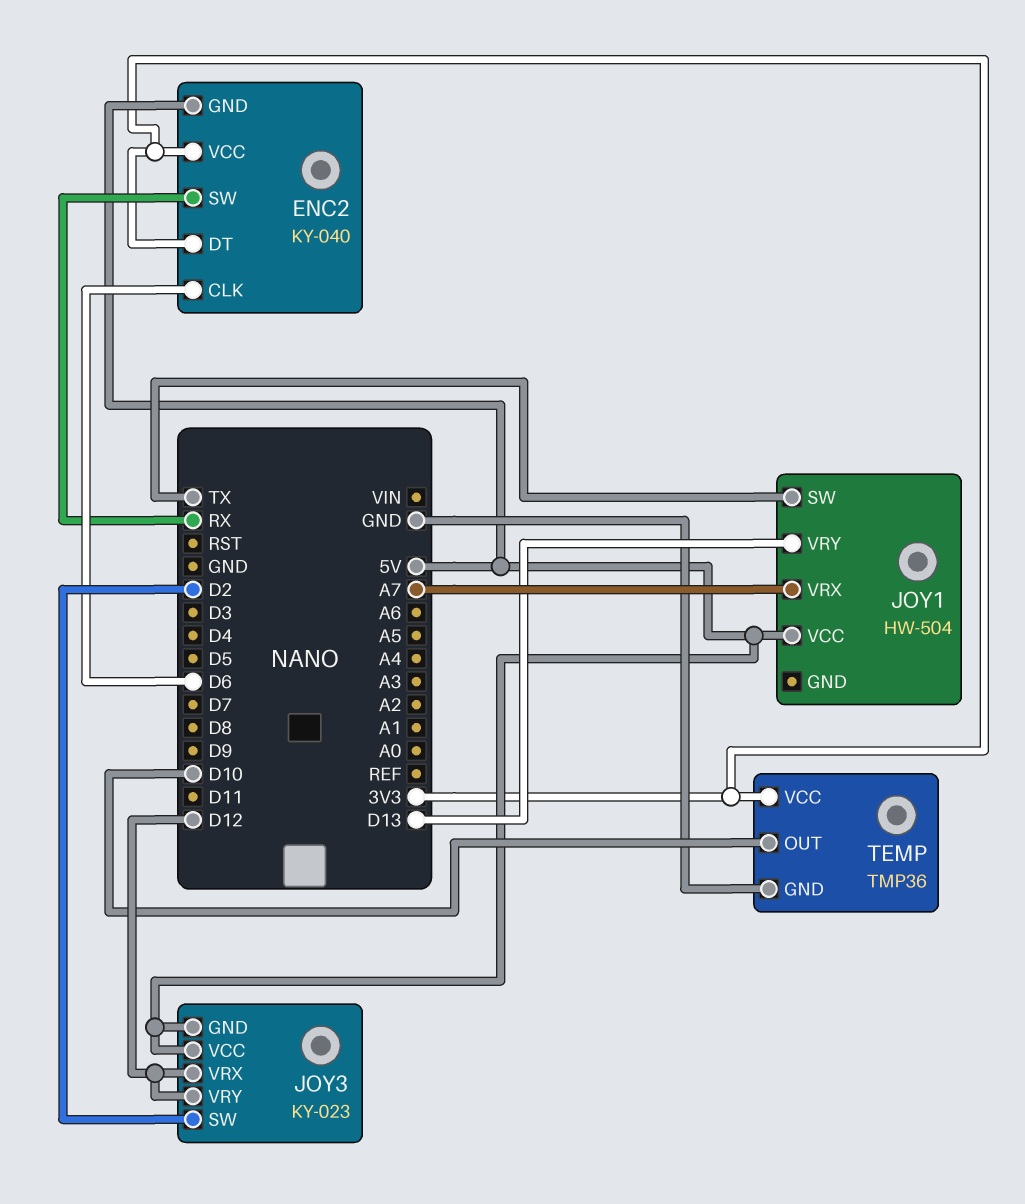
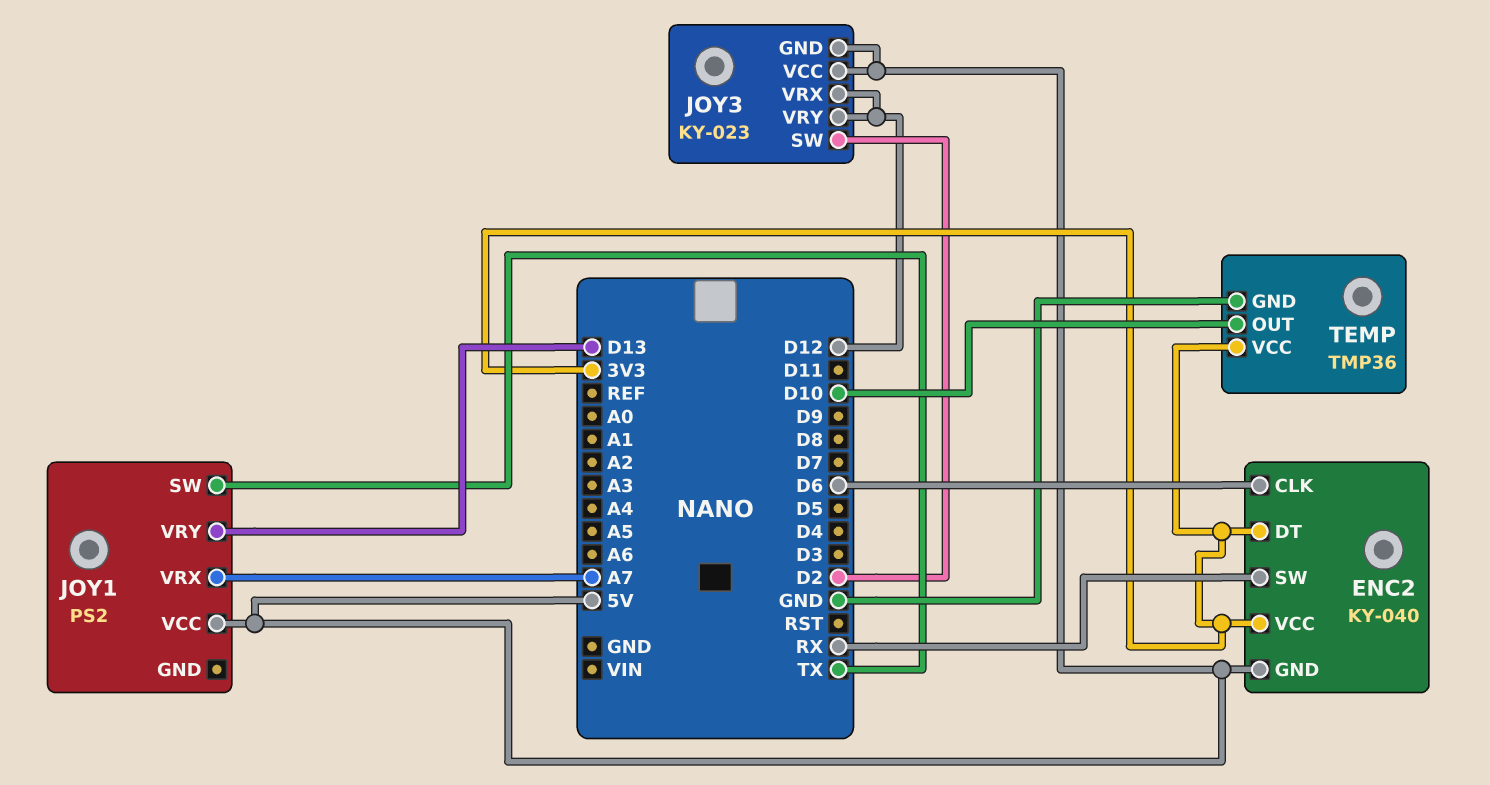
JOY1: HW-504 -> PS2

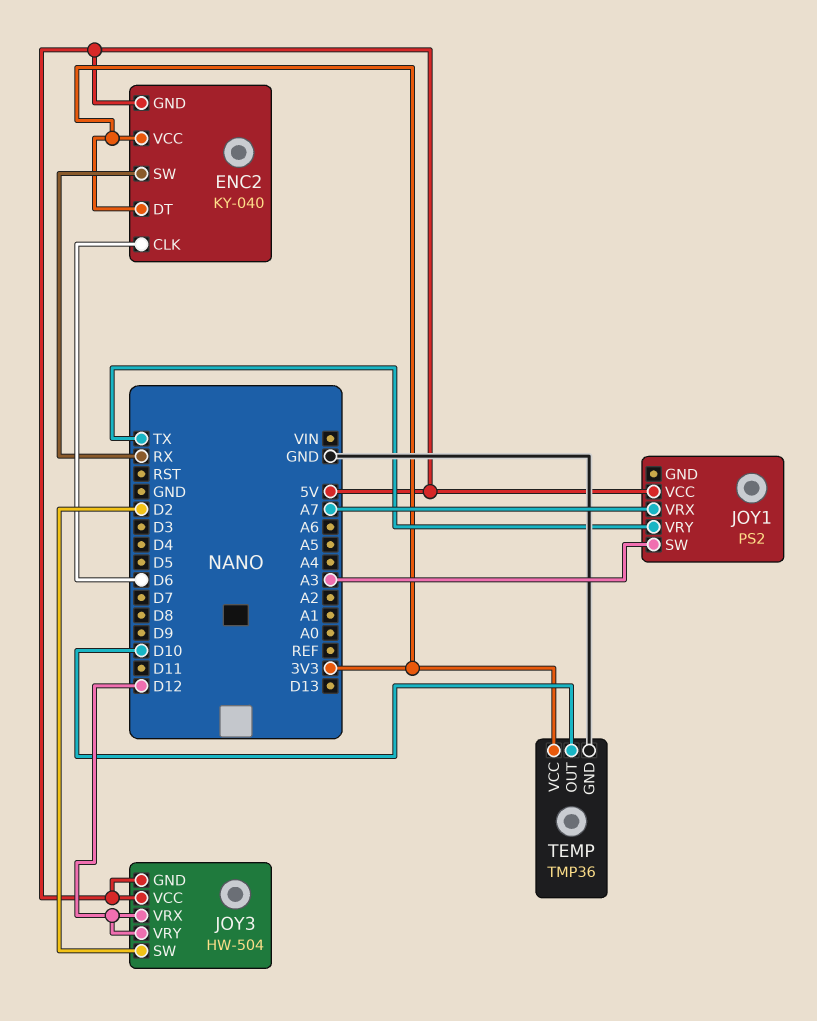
JOY1 pin SW: TX -> A3
JOY1 pin VRY: D13 -> TX
JOY3: KY-023 -> HW-504

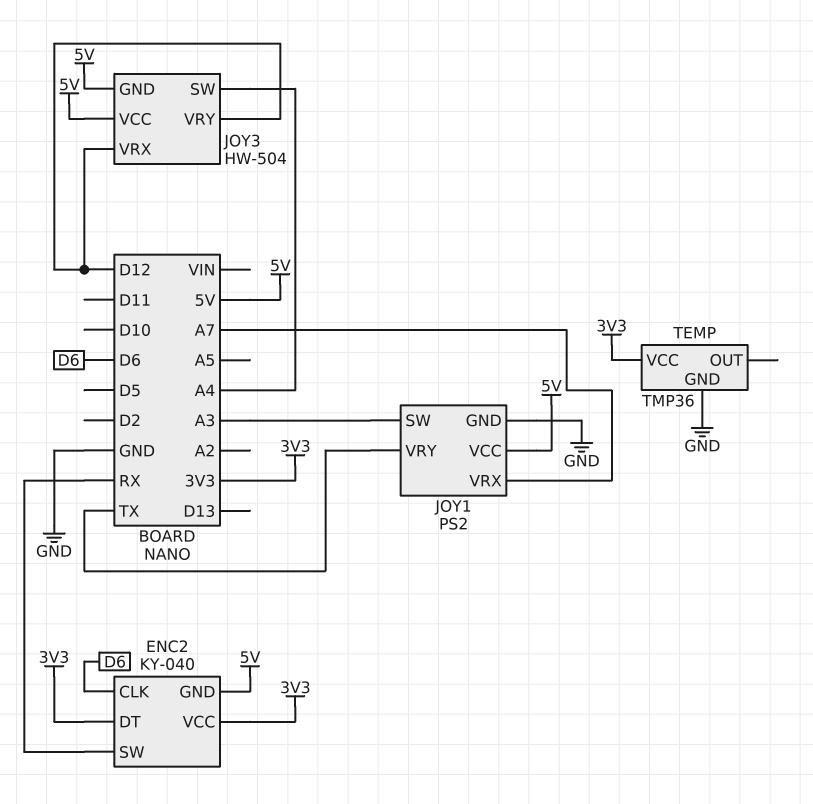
JOY1 pin GND: none -> GND
JOY3 pin SW: D2 -> A4
TEMP pin OUT: D10 -> none

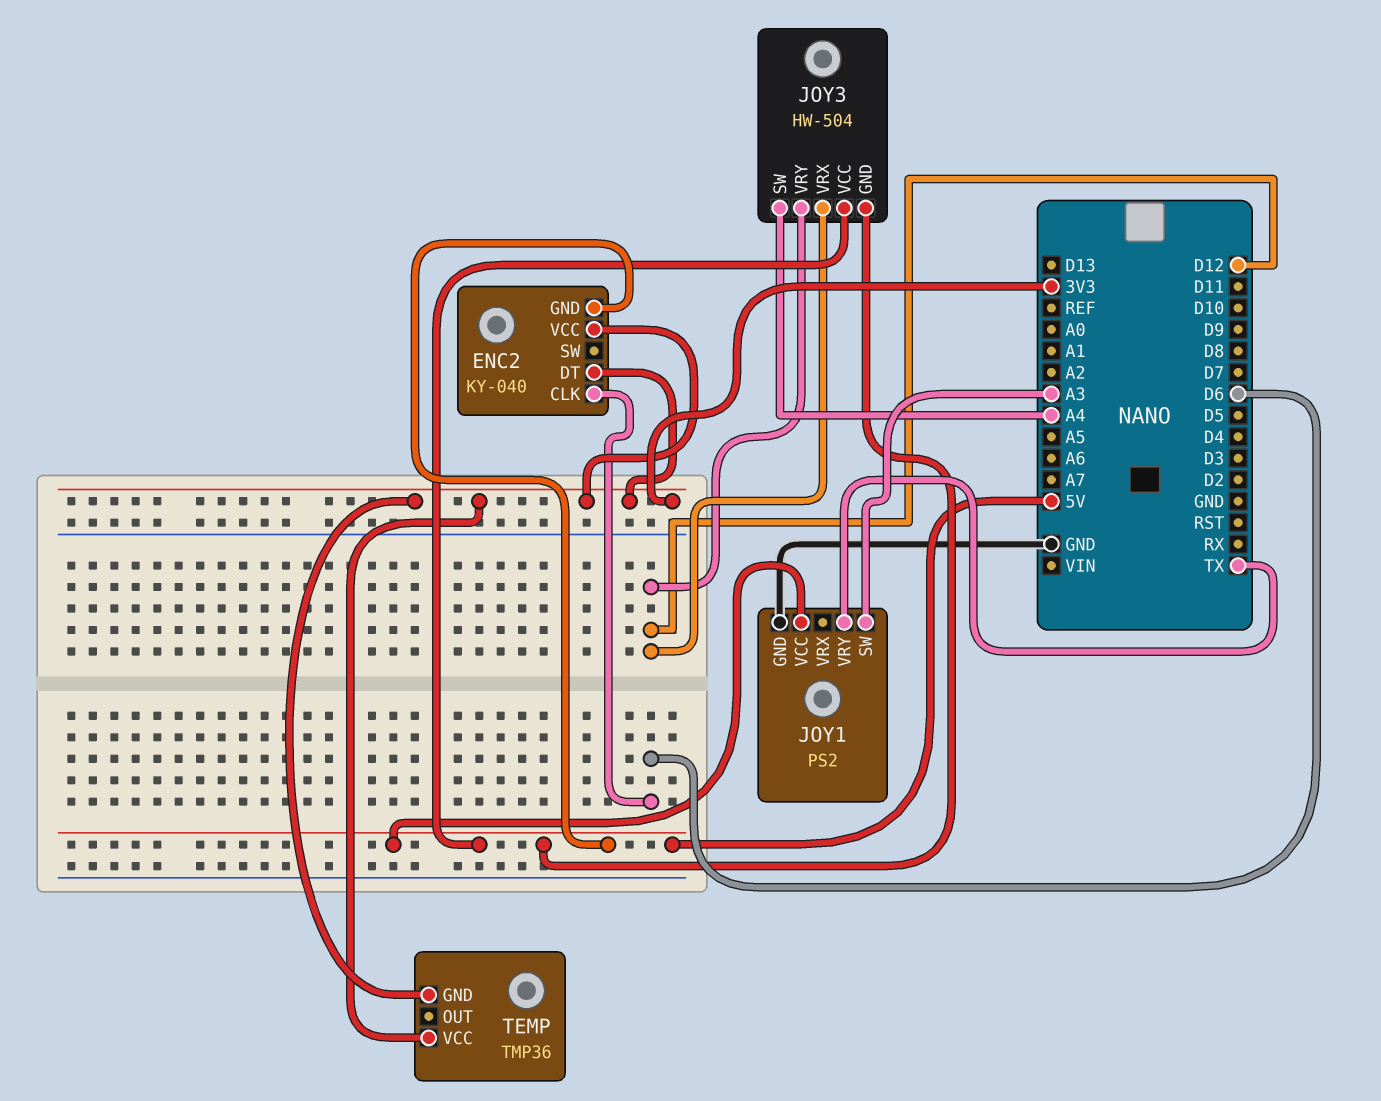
ENC2 pin SW: RX -> none
JOY1 pin VRX: A7 -> none
TEMP pin GND: GND -> 3V3

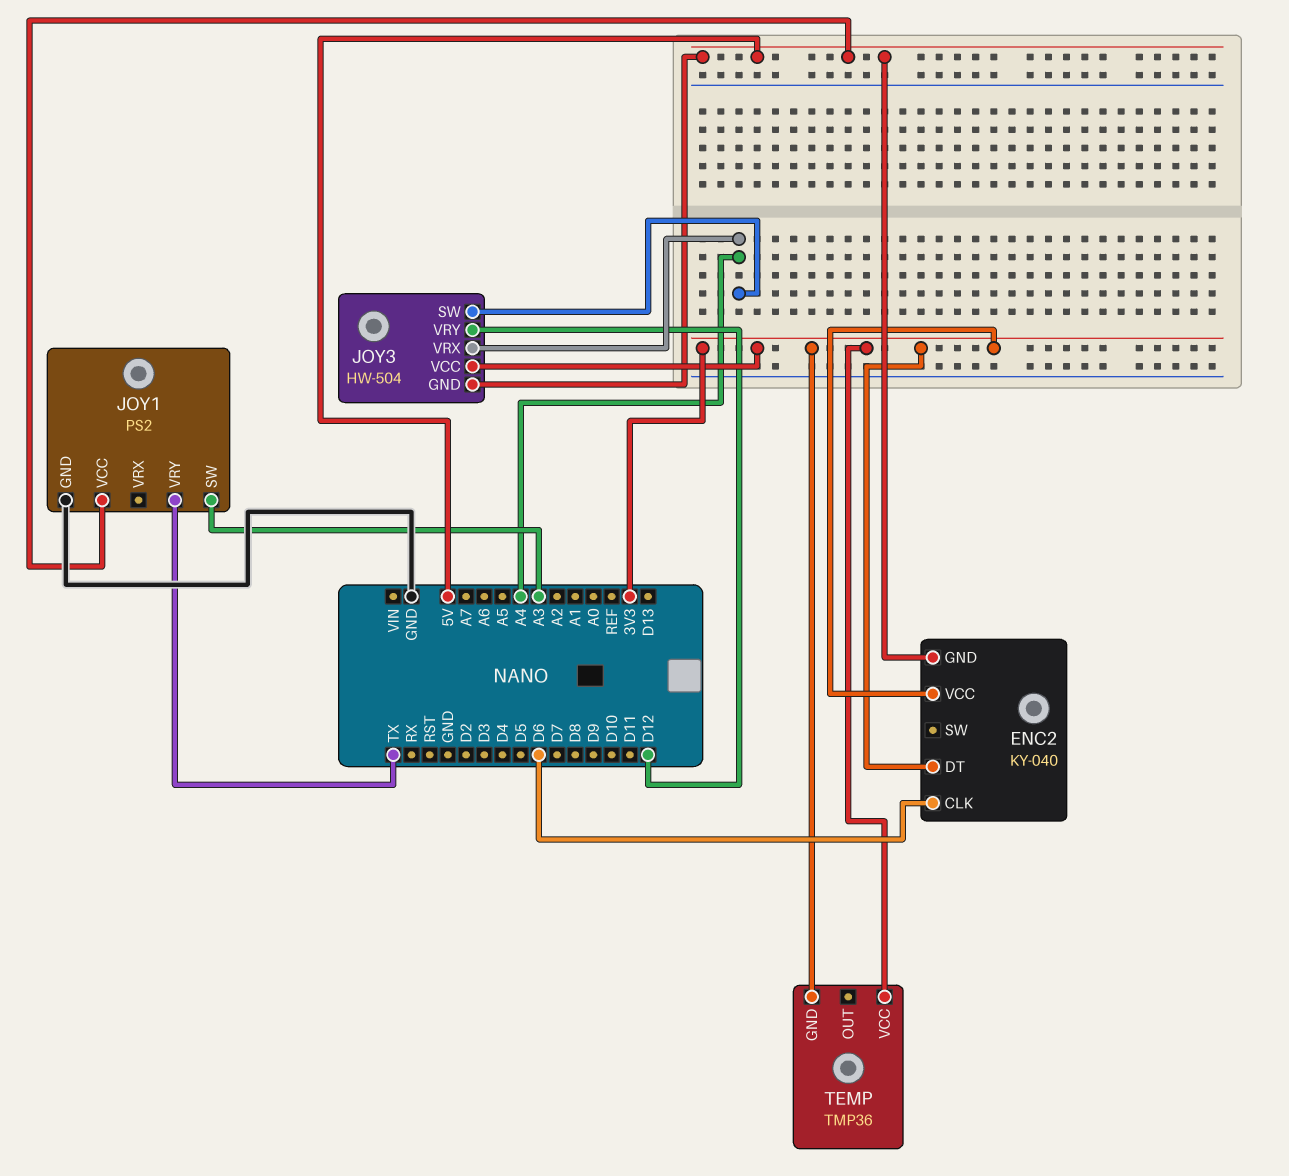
JOY3 pin VCC: 5V -> 3V3
JOY3 pin VRX: D12 -> A4

